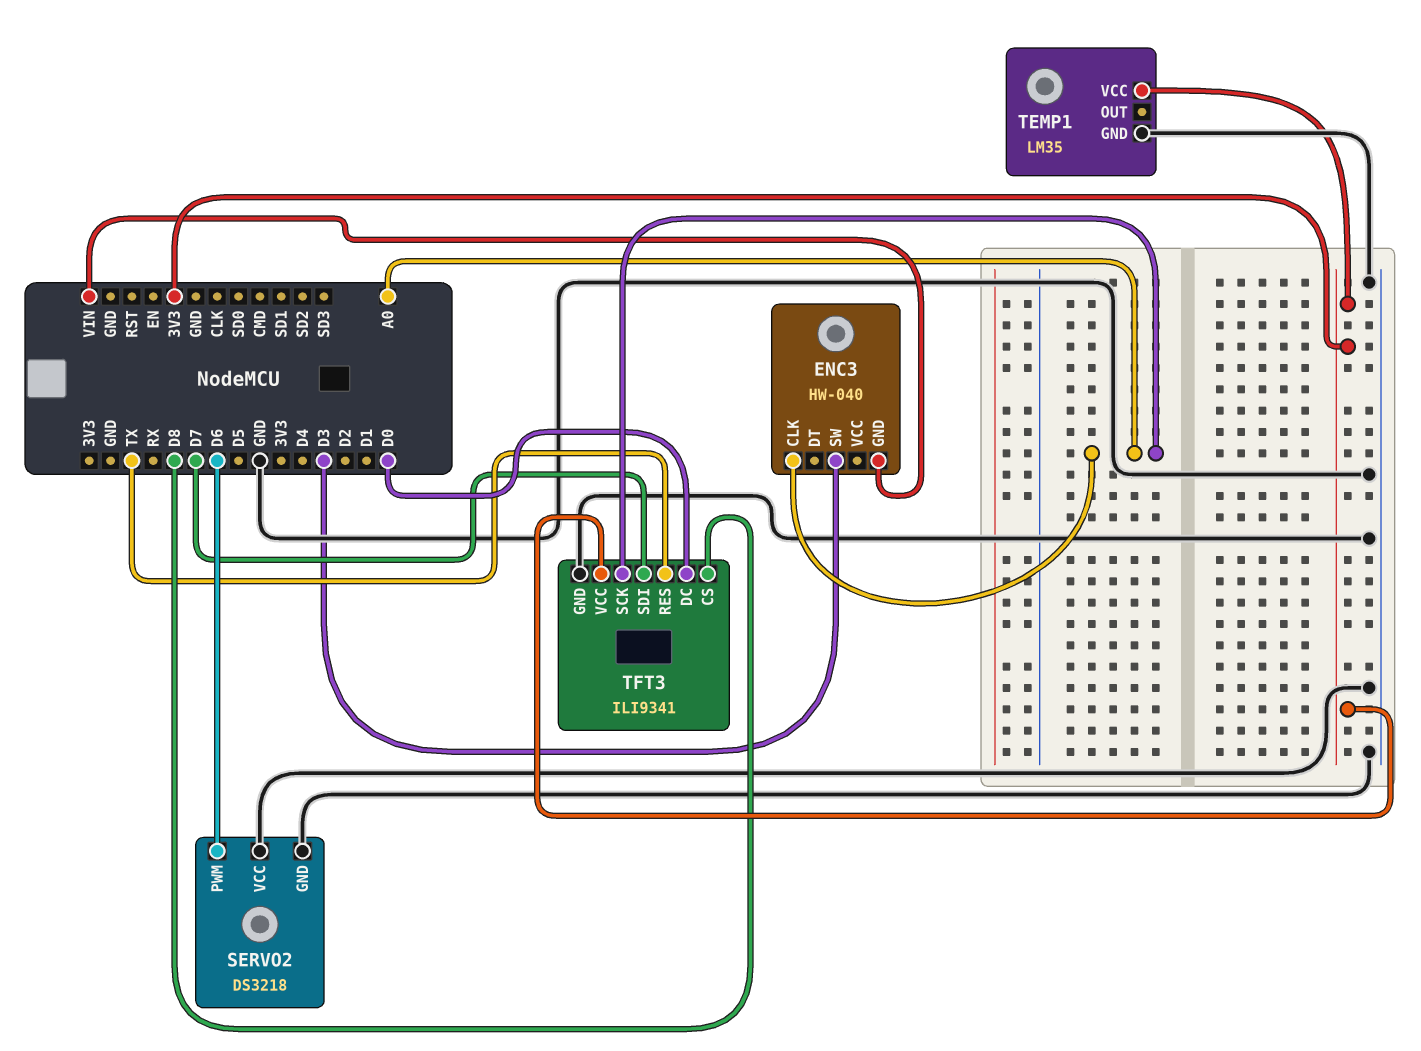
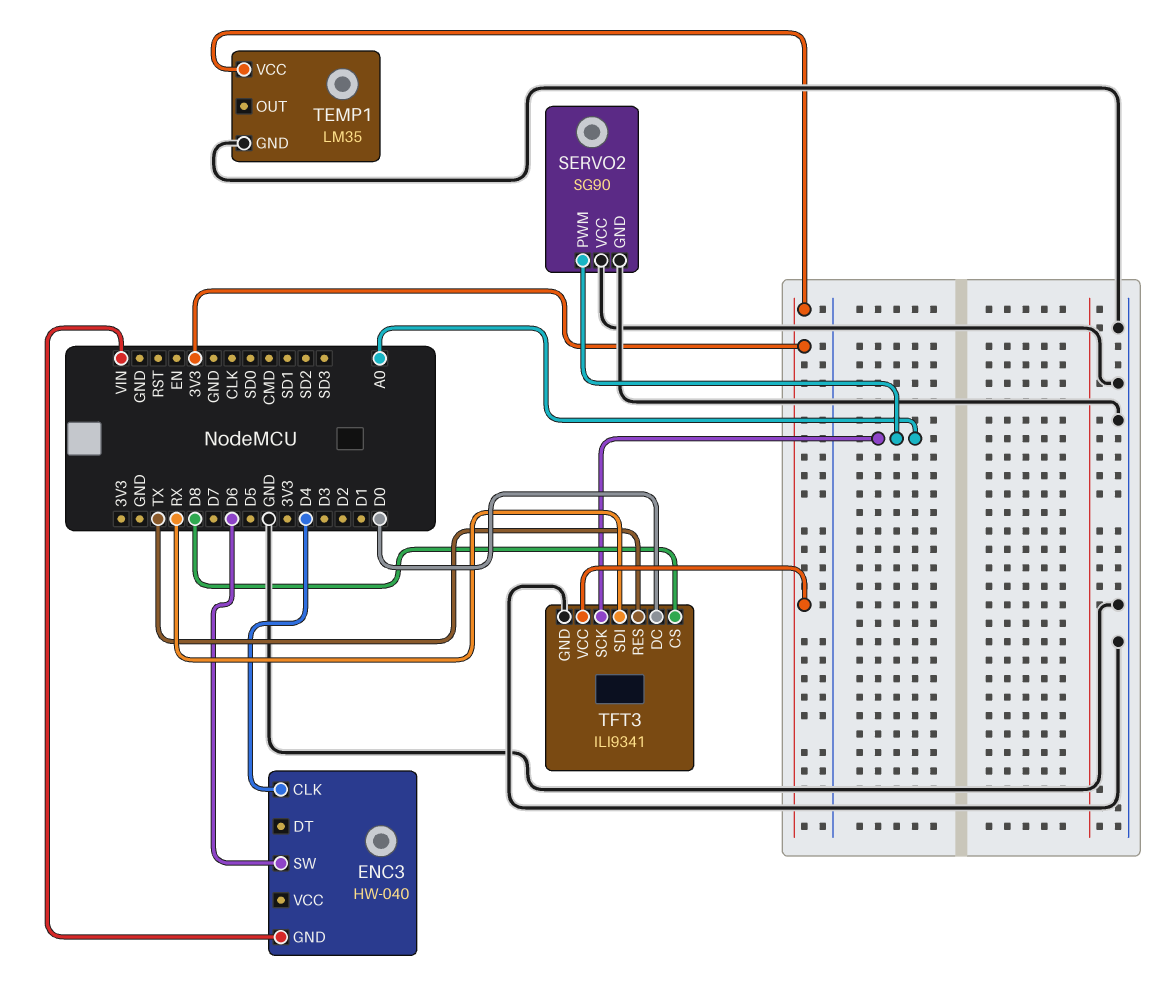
ENC3 pin CLK: A0 -> D4
ENC3 pin SW: D3 -> D6
SERVO2: DS3218 -> SG90
SERVO2 pin PWM: D6 -> A0
TFT3 pin SDI: D7 -> RX

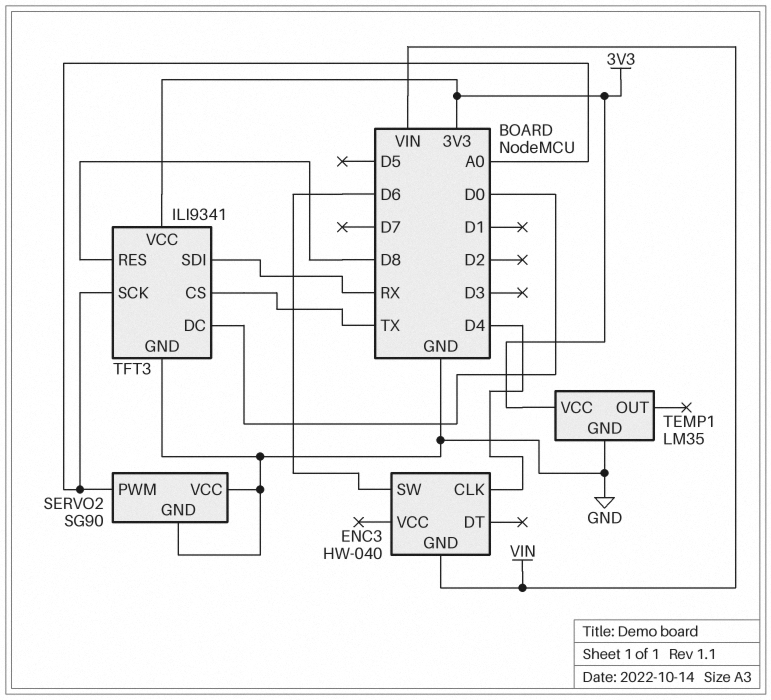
TFT3 pin CS: D8 -> TX
TFT3 pin RES: TX -> D8

